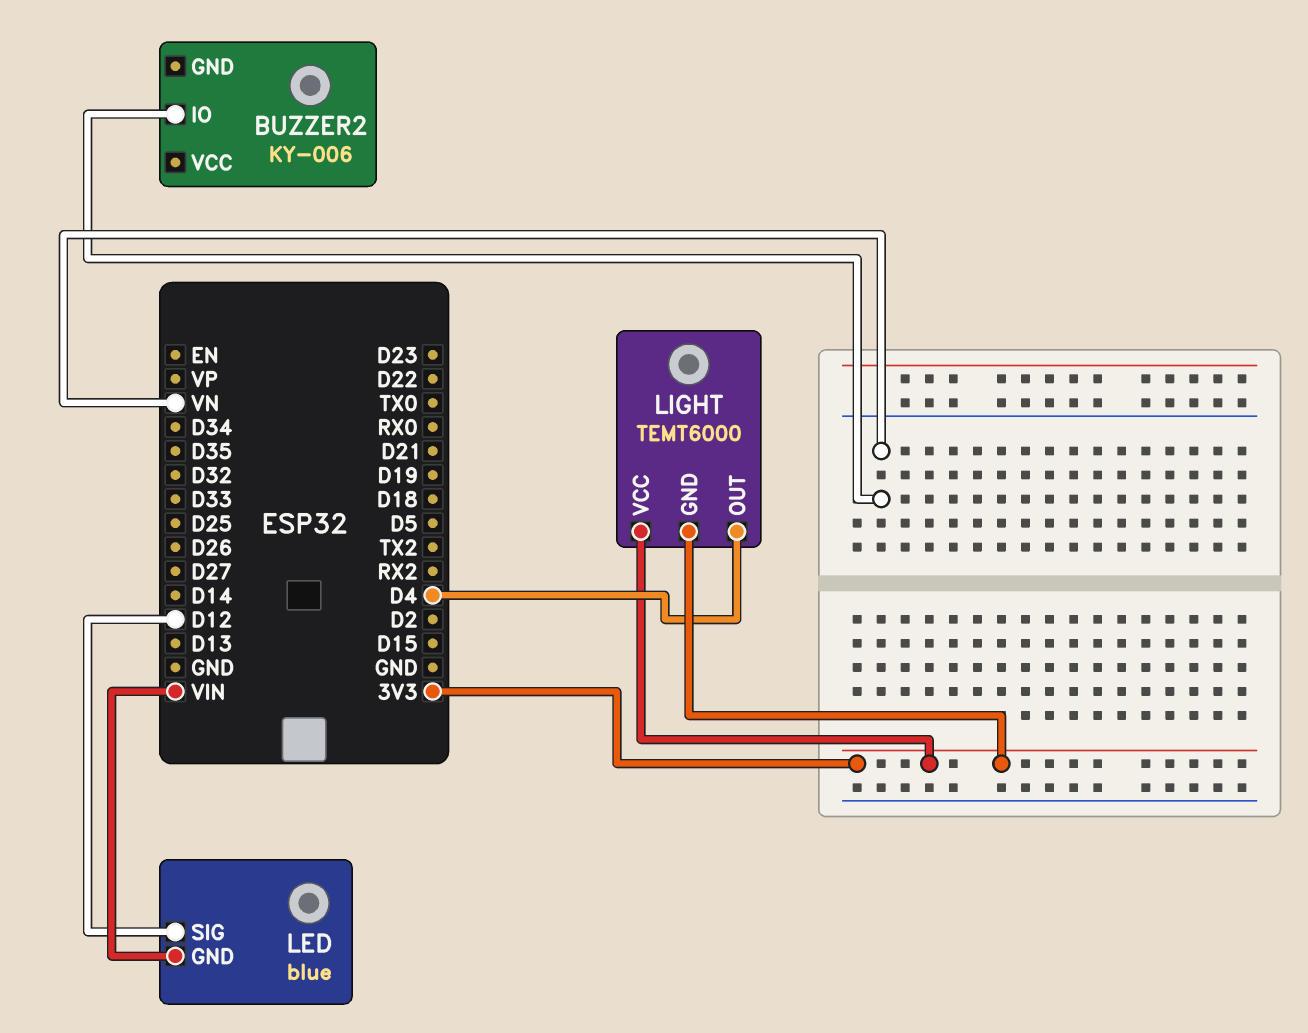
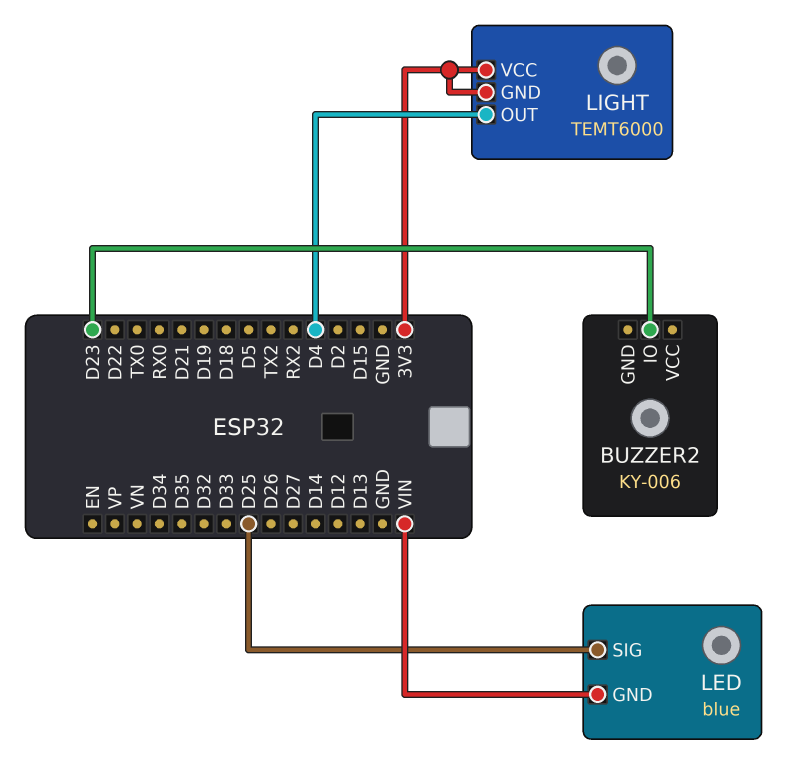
BUZZER2 pin IO: VN -> D23
LED pin SIG: D12 -> D25

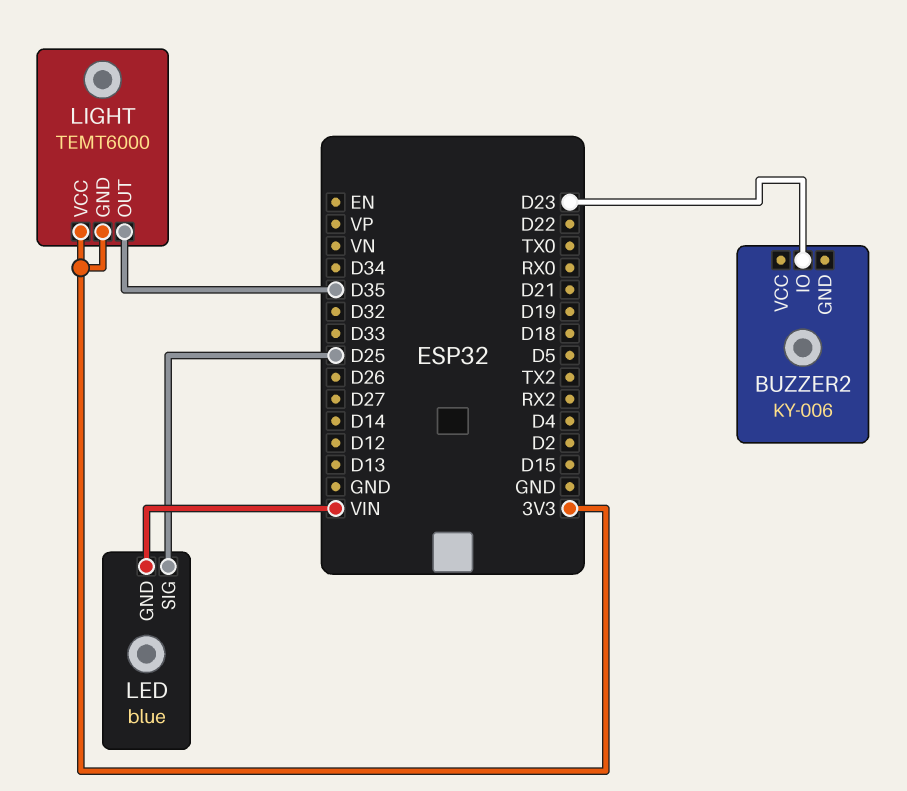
LIGHT pin OUT: D4 -> D35

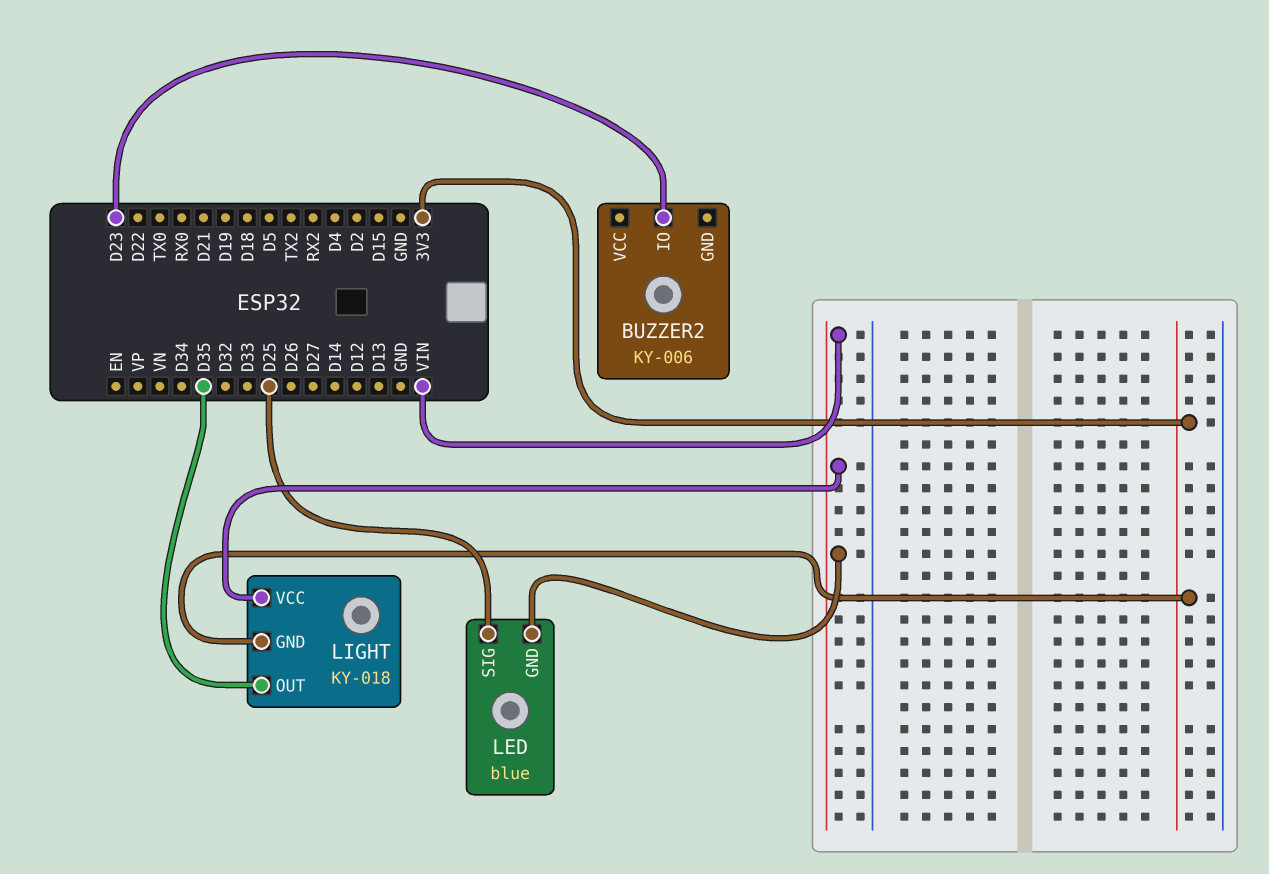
LIGHT: TEMT6000 -> KY-018
LIGHT pin VCC: 3V3 -> VIN

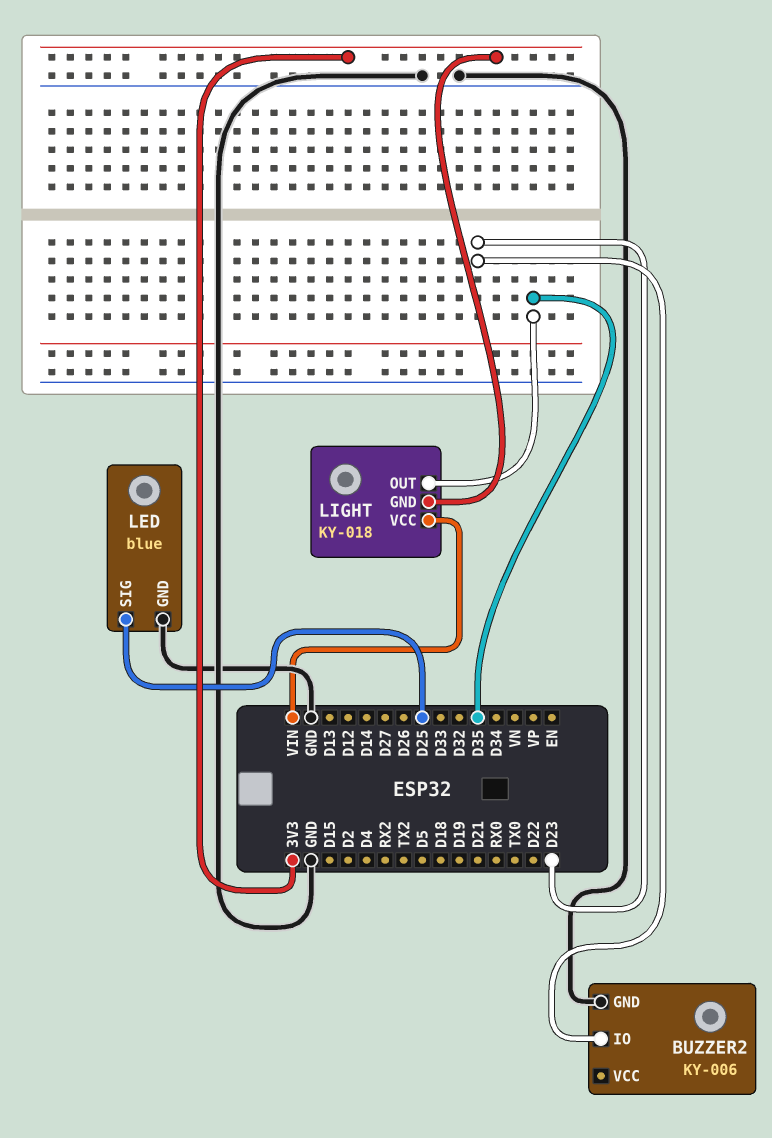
BUZZER2 pin GND: none -> GND
LED pin GND: VIN -> GND

